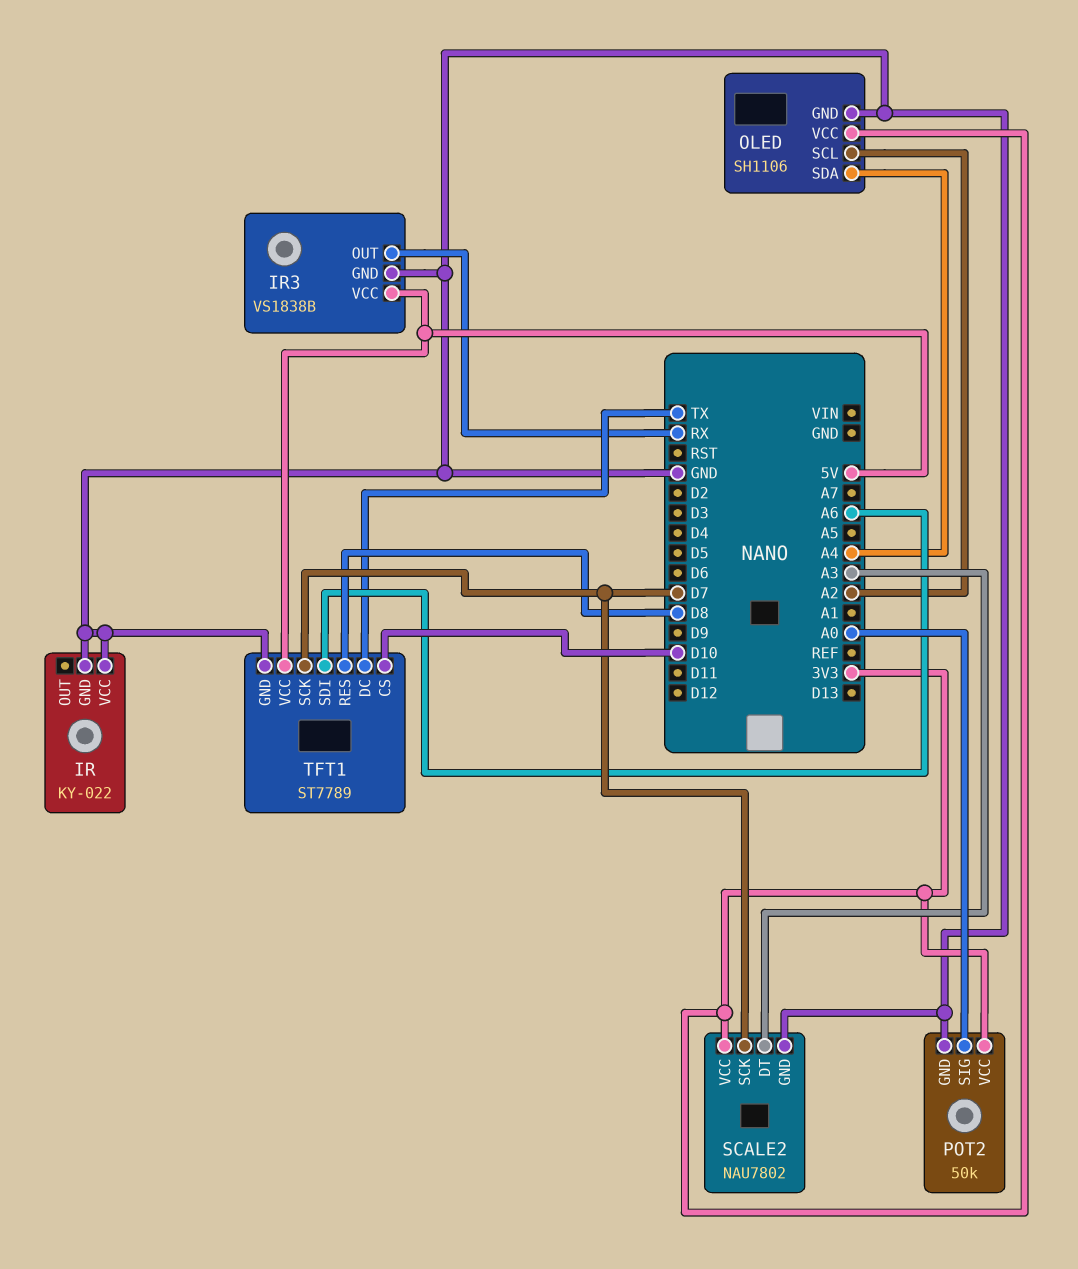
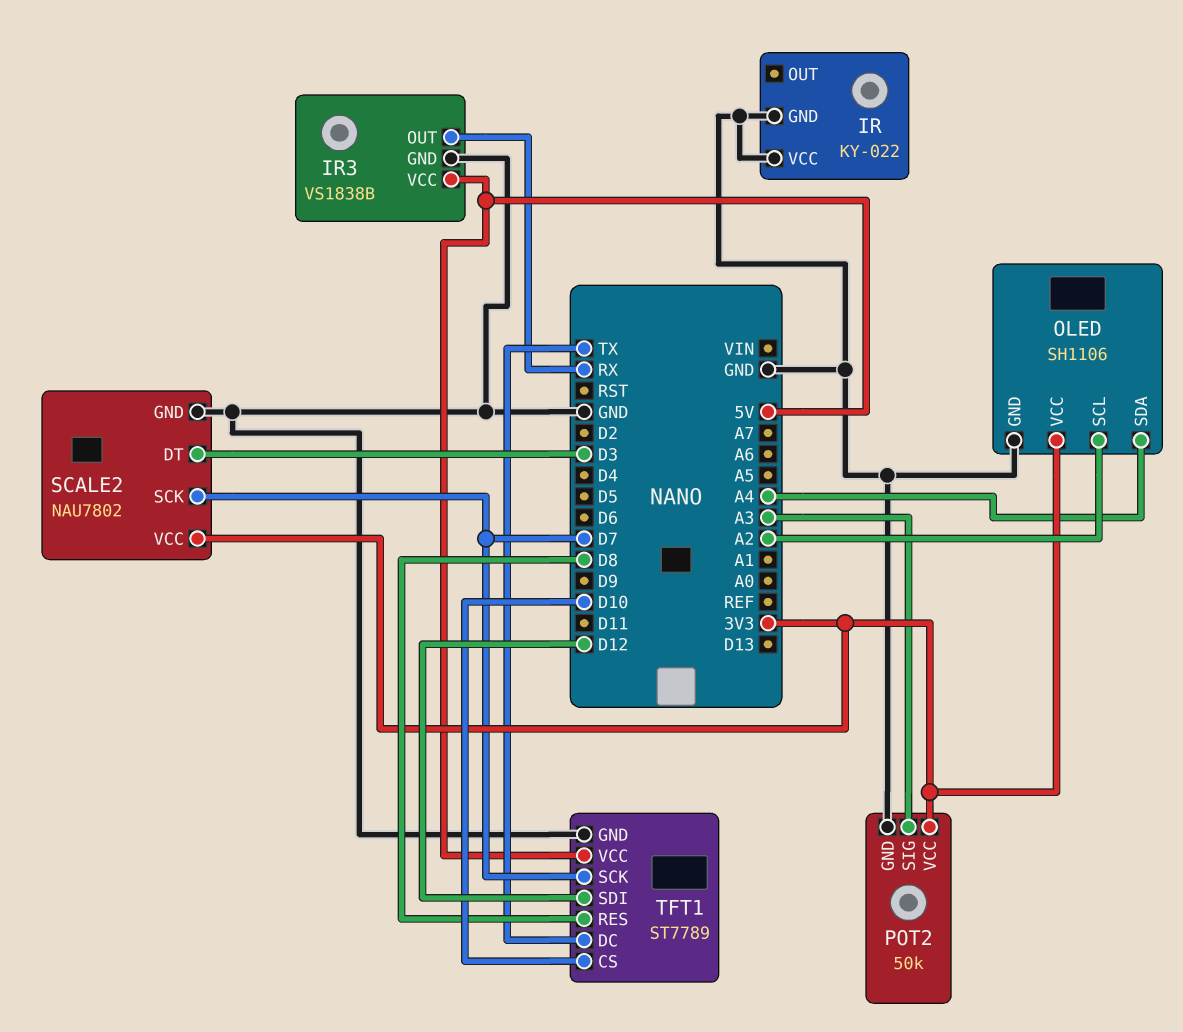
POT2 pin SIG: A0 -> A3
SCALE2 pin DT: A3 -> D3
TFT1 pin SDI: A6 -> D12

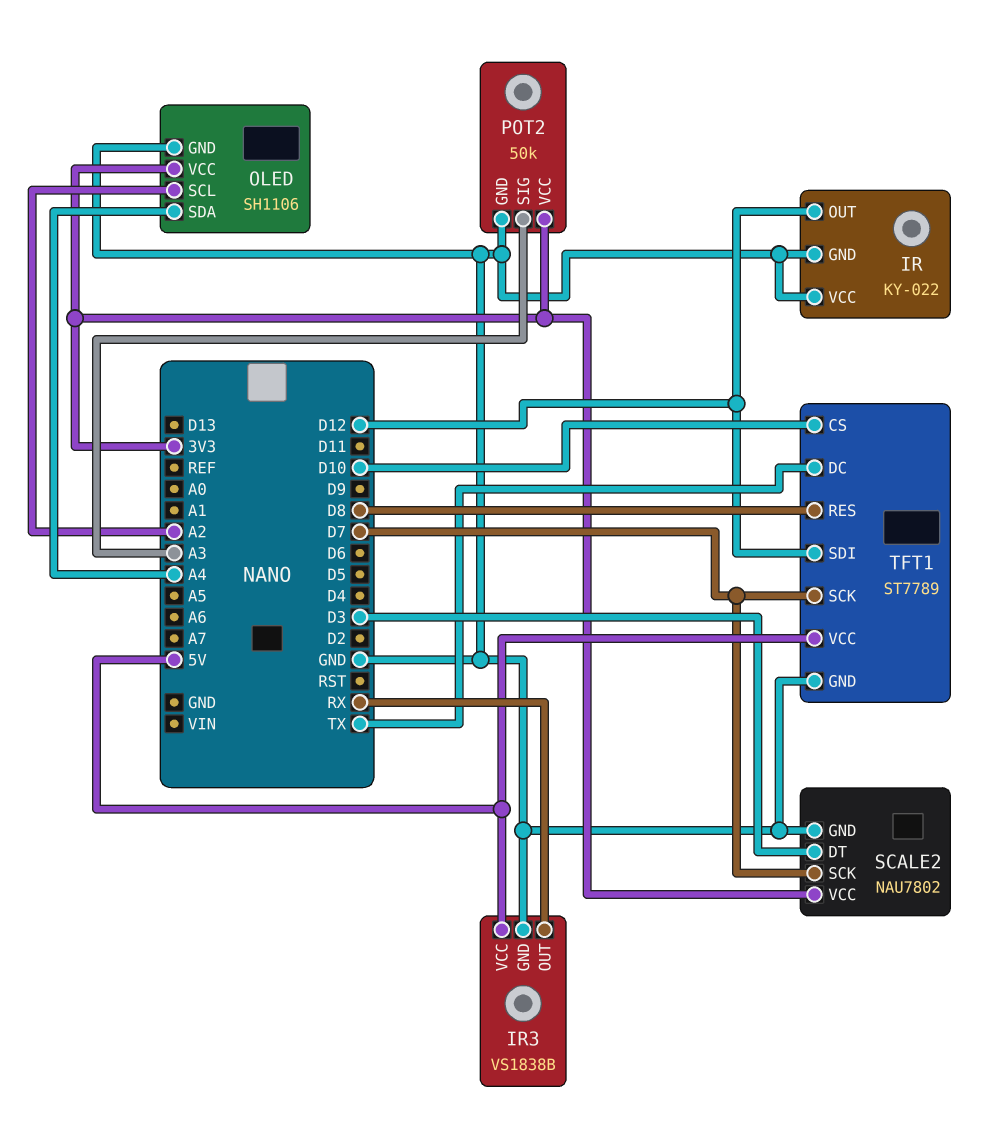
IR pin OUT: none -> D12

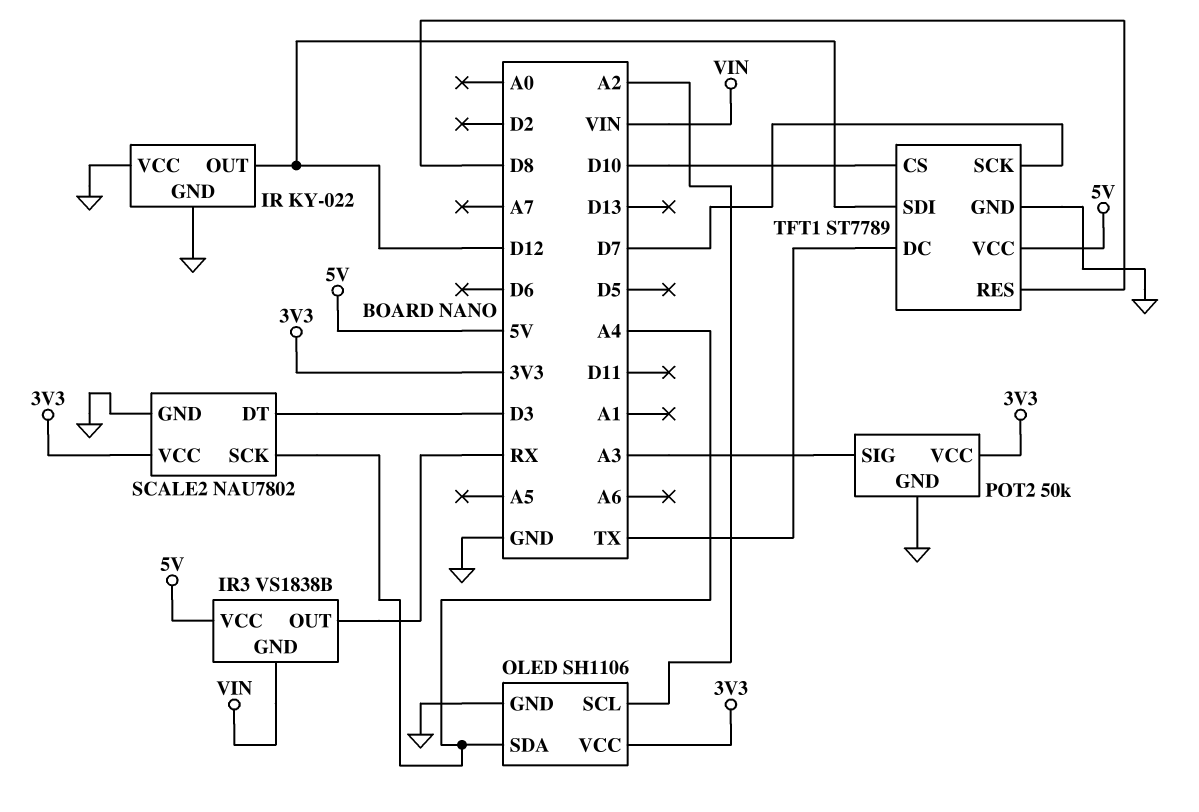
IR3 pin GND: GND -> VIN
SCALE2 pin SCK: D7 -> A4

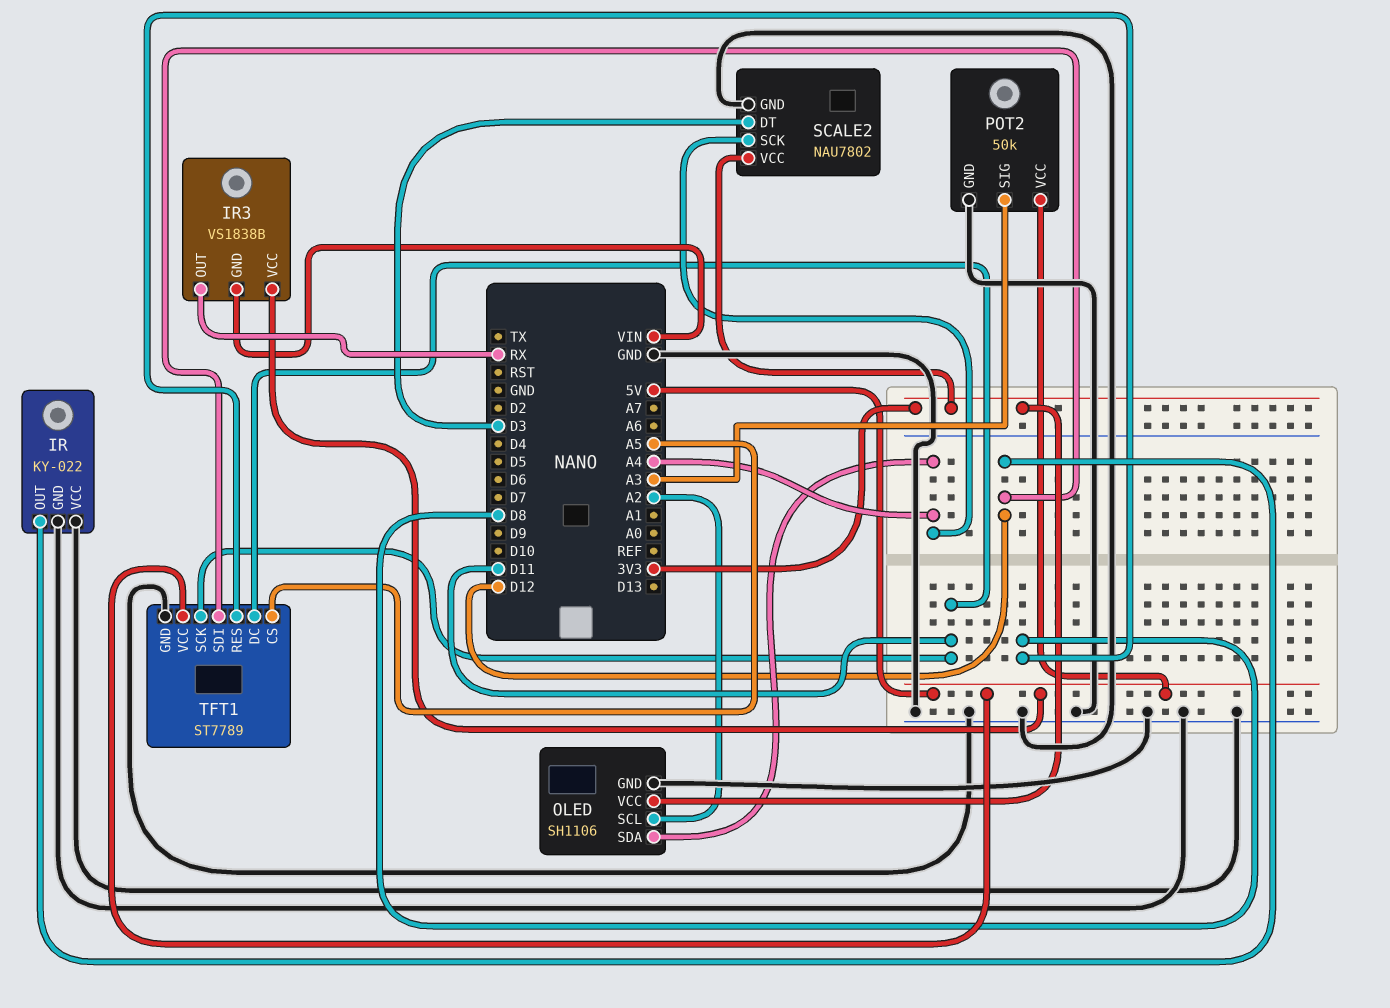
POT2 pin VCC: 3V3 -> 5V
TFT1 pin CS: D10 -> A5
TFT1 pin DC: TX -> D11
TFT1 pin SCK: D7 -> D11

